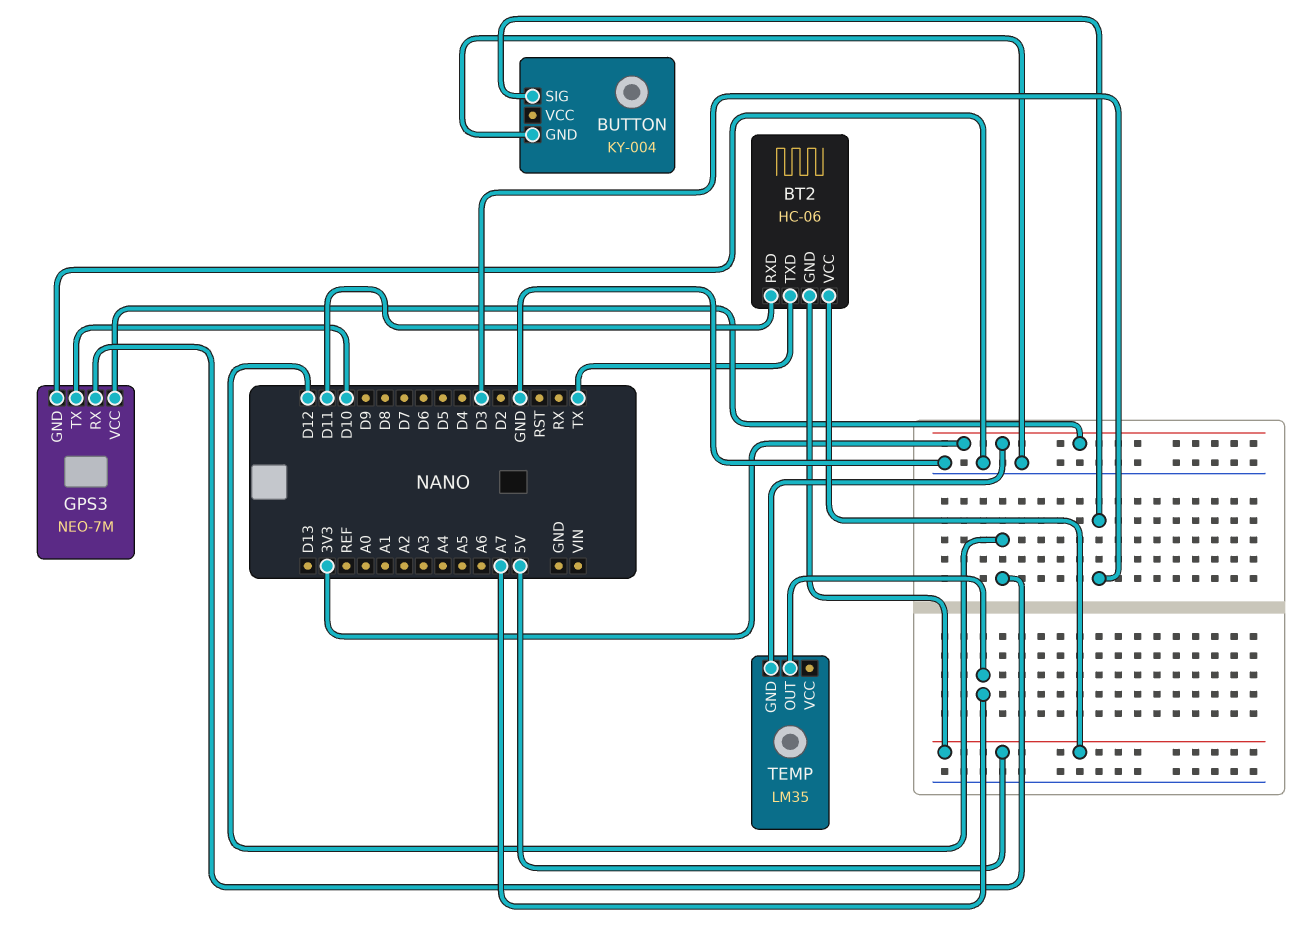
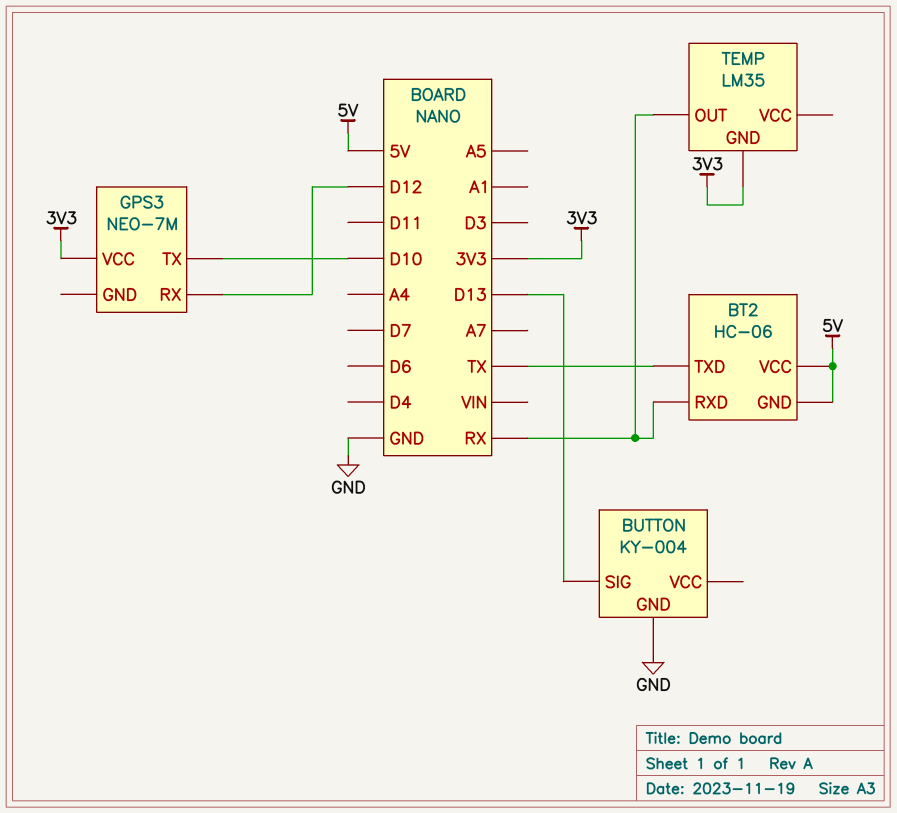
BT2 pin RXD: D11 -> RX
BUTTON pin SIG: D3 -> D13
GPS3 pin GND: GND -> none
TEMP pin OUT: A7 -> RX

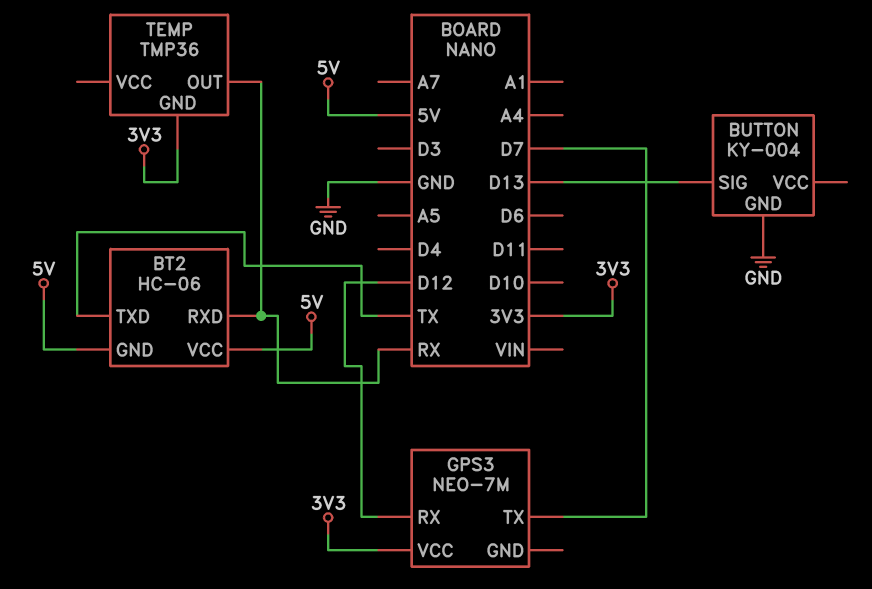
GPS3 pin TX: D10 -> D7
TEMP: LM35 -> TMP36

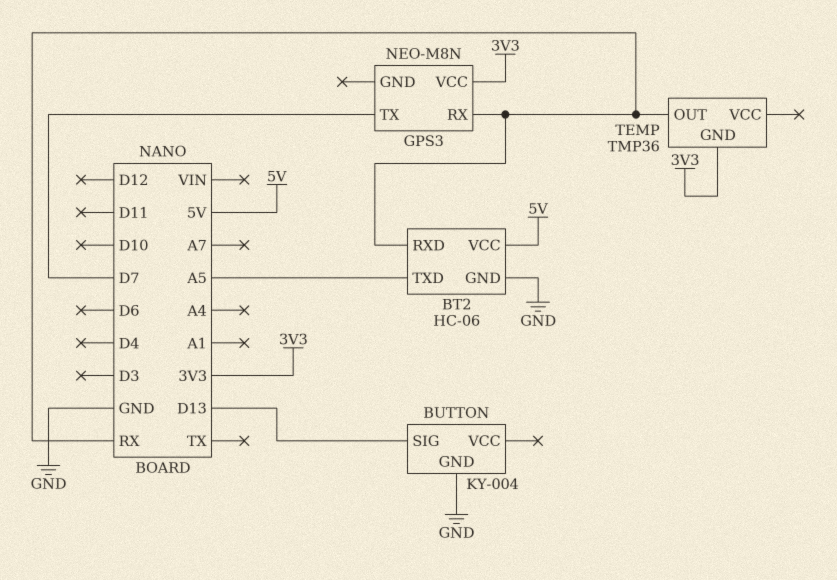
BT2 pin GND: 5V -> GND
BT2 pin TXD: TX -> A5
GPS3: NEO-7M -> NEO-M8N
GPS3 pin RX: D12 -> RX

